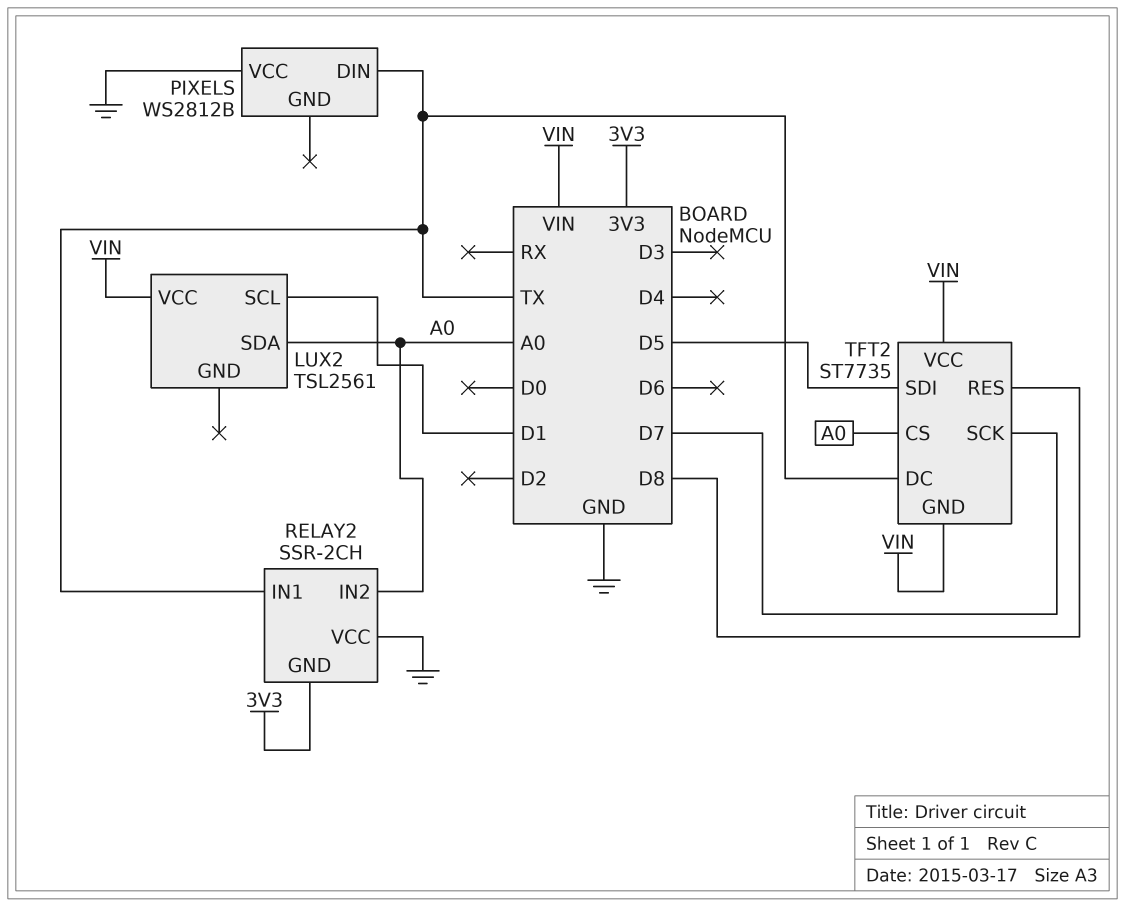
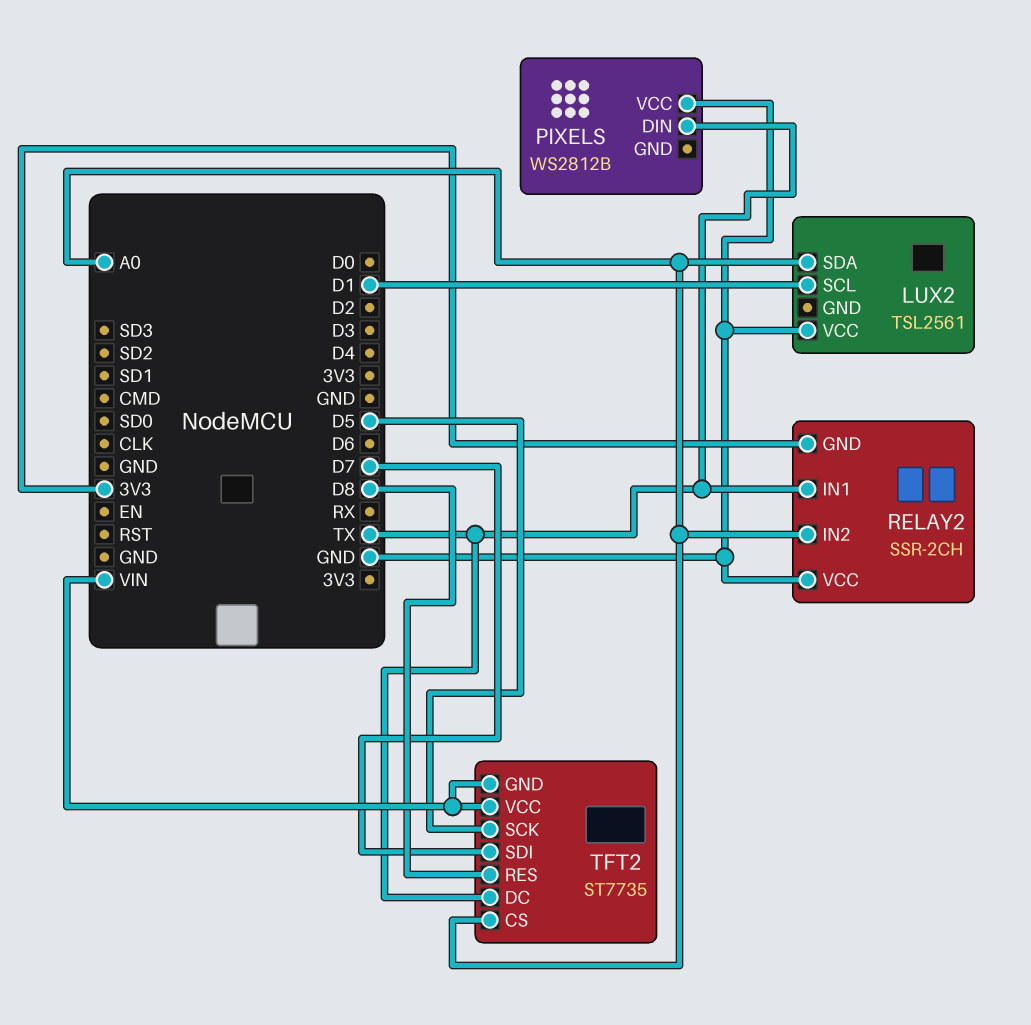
LUX2 pin VCC: VIN -> GND
TFT2 pin SCK: D7 -> D5
TFT2 pin SDI: D5 -> D7

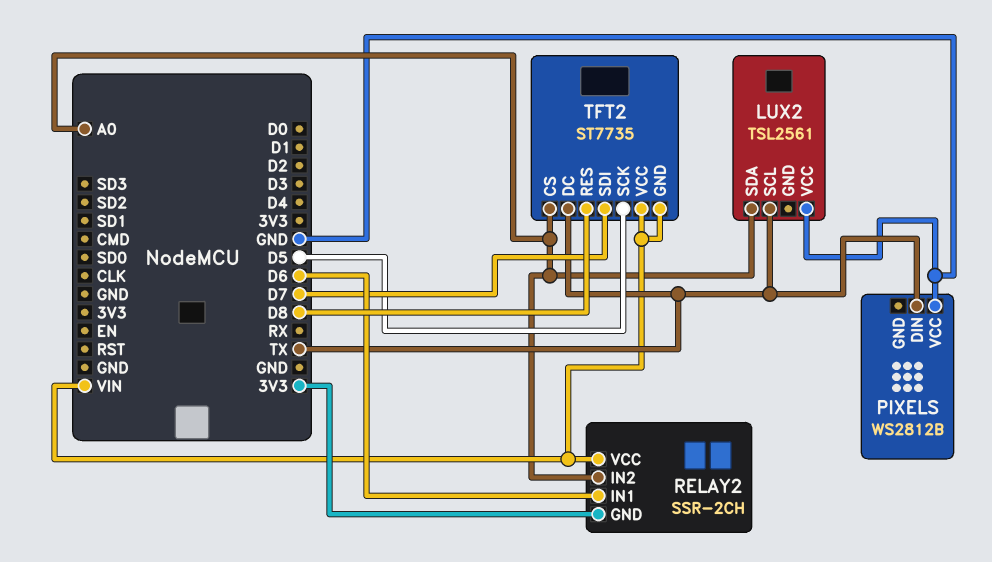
LUX2 pin SCL: D1 -> TX
RELAY2 pin IN1: TX -> D6
RELAY2 pin VCC: GND -> VIN

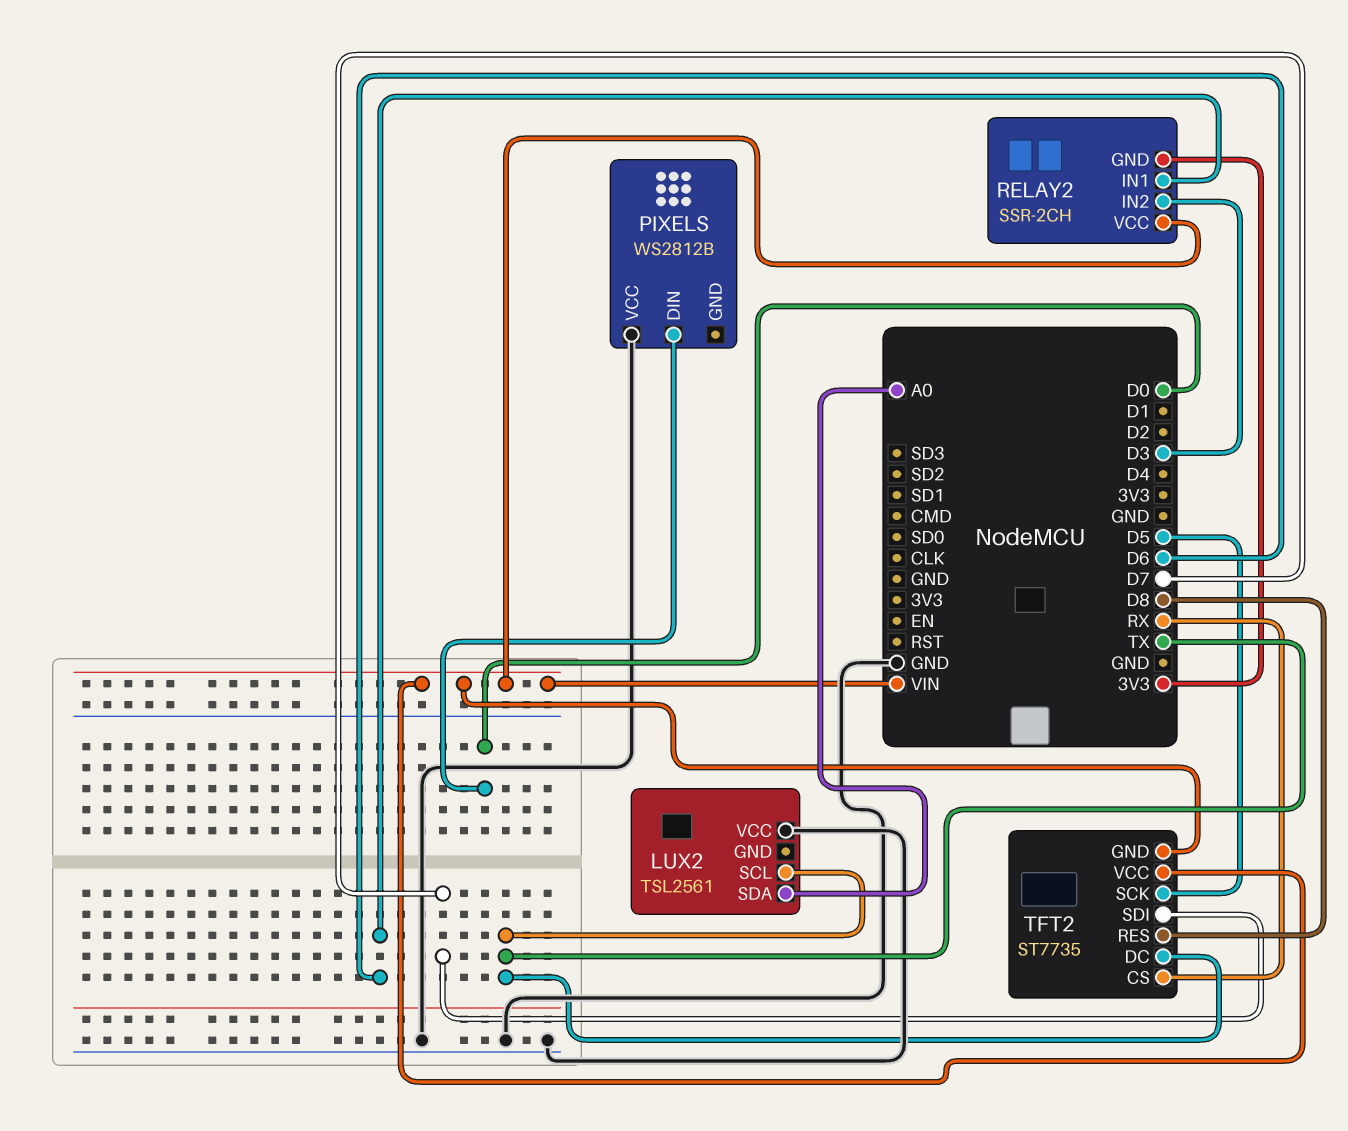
PIXELS pin DIN: TX -> D0
RELAY2 pin IN2: A0 -> D3
TFT2 pin CS: A0 -> RX

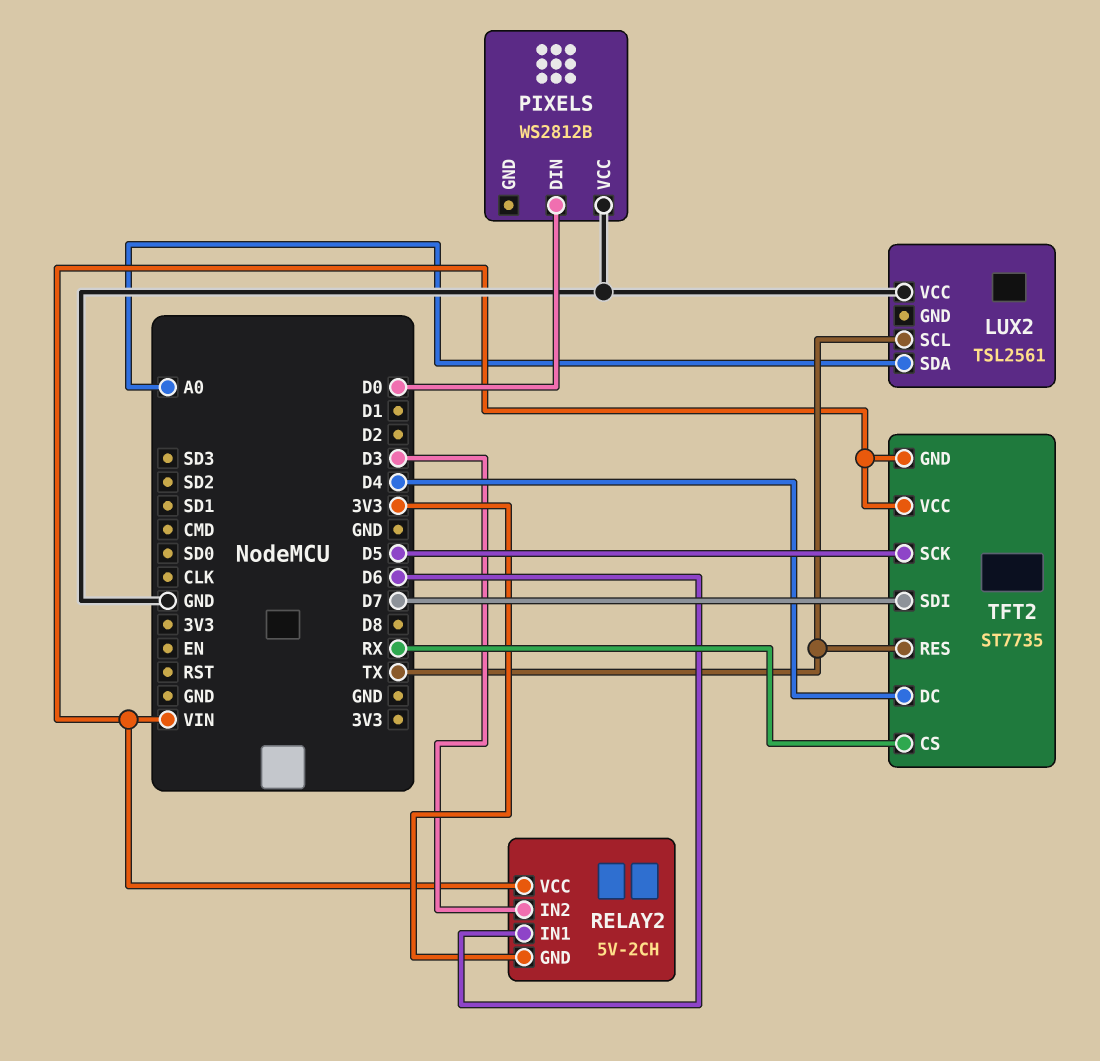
RELAY2: SSR-2CH -> 5V-2CH
TFT2 pin DC: TX -> D4
TFT2 pin RES: D8 -> TX

